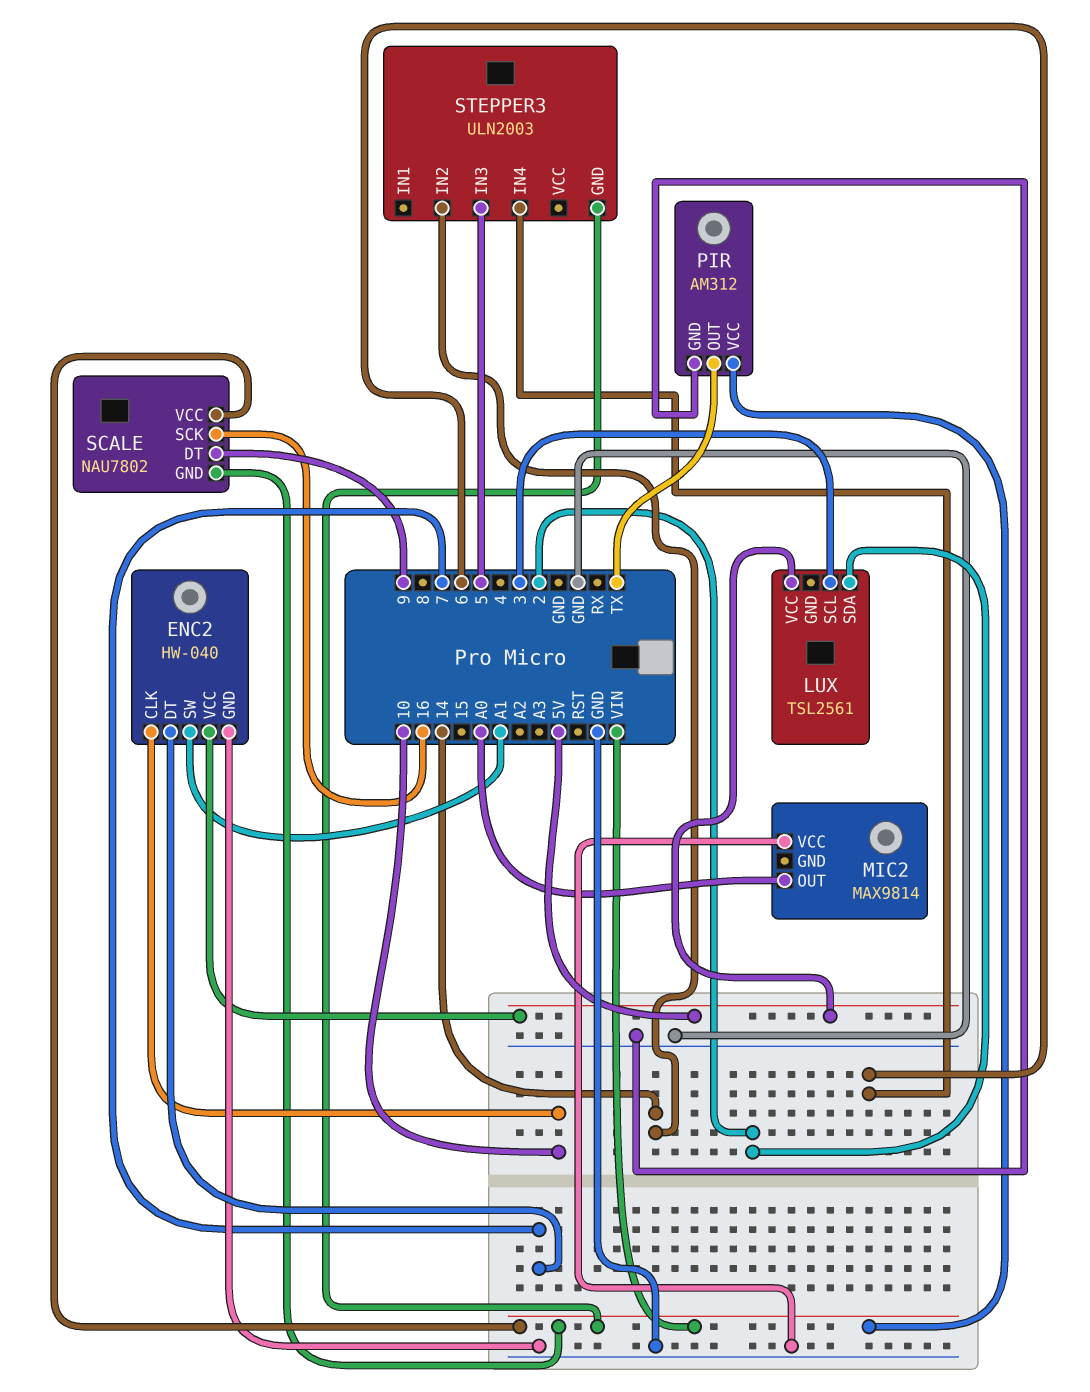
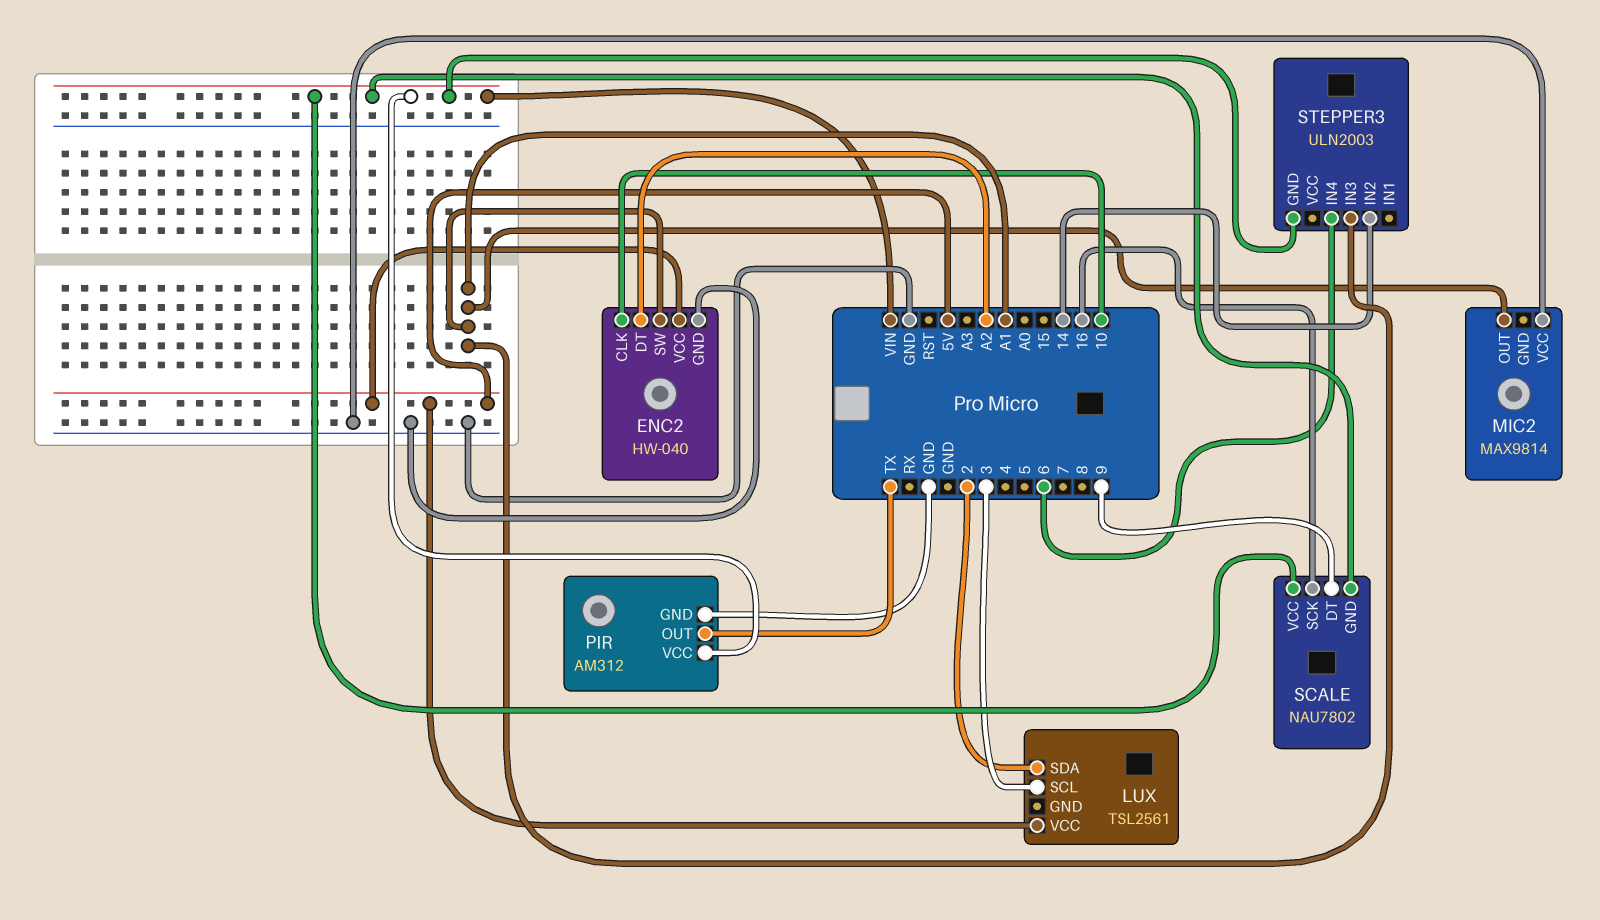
ENC2 pin DT: 7 -> A2
MIC2 pin OUT: A0 -> A1
STEPPER3 pin IN3: 5 -> A1

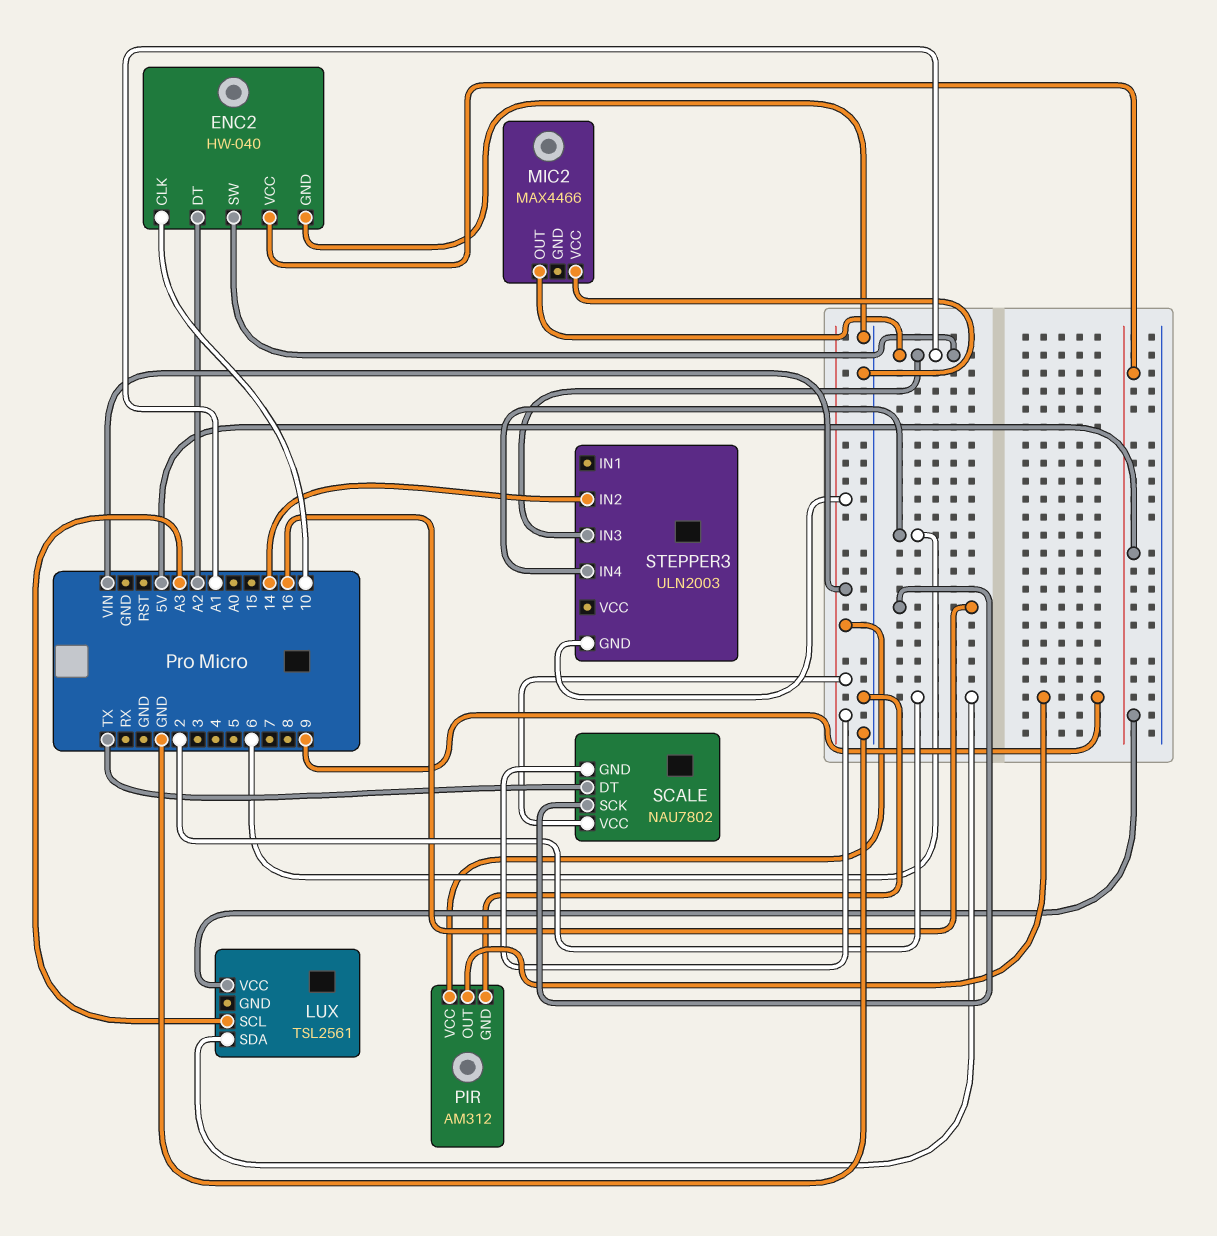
LUX pin SCL: 3 -> A3
MIC2: MAX9814 -> MAX4466
PIR pin OUT: TX -> 9
SCALE pin DT: 9 -> TX

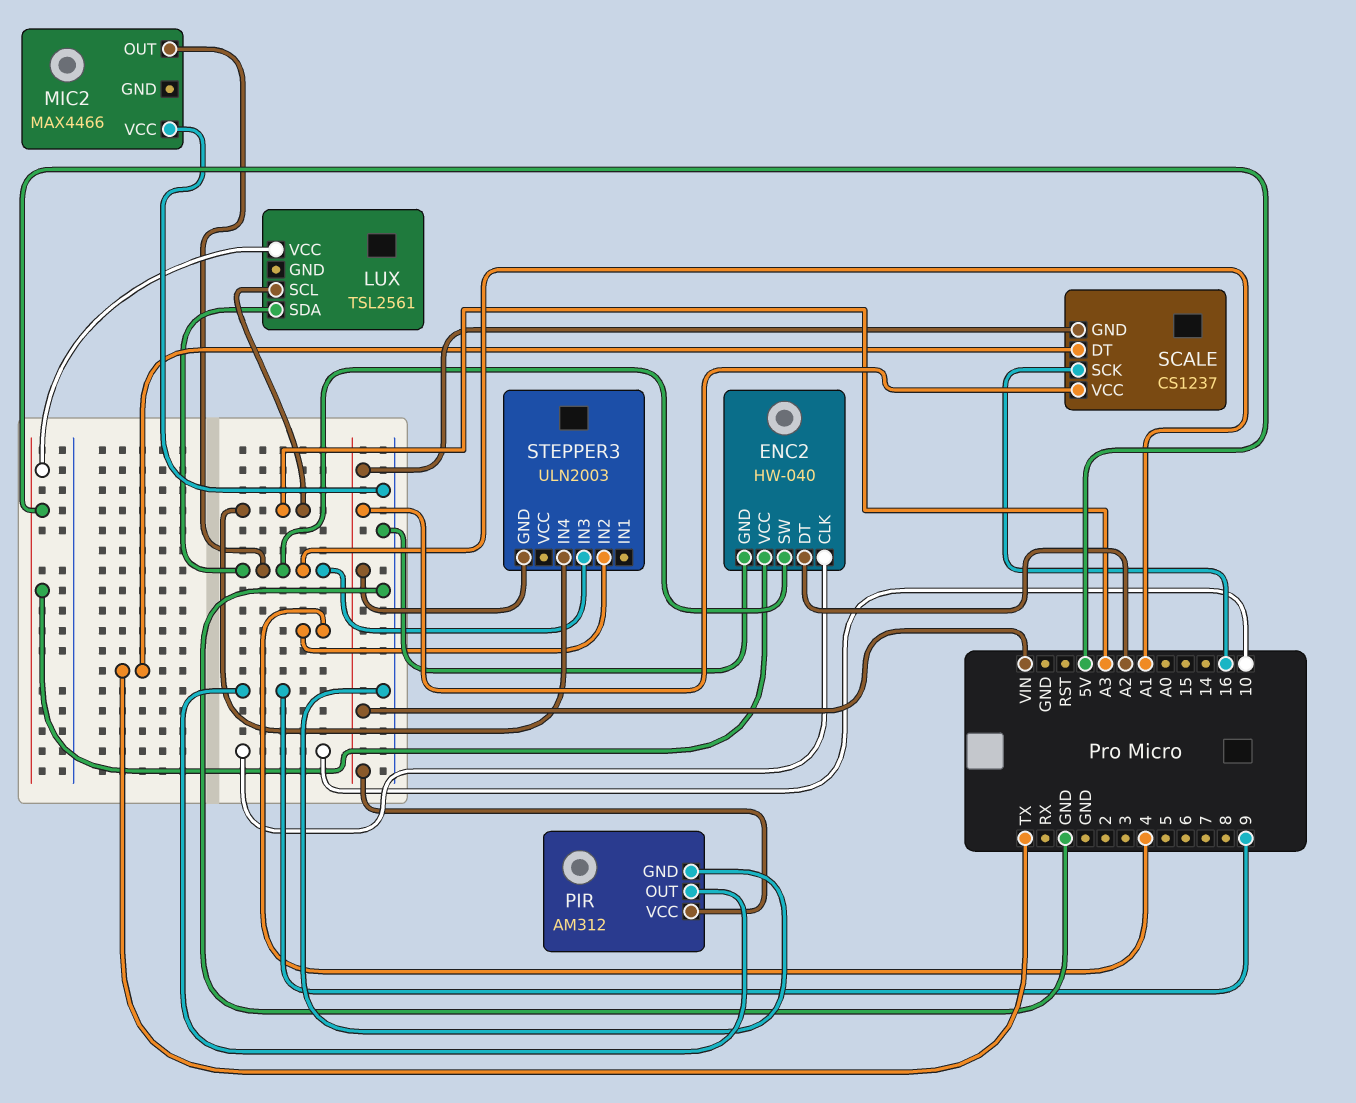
LUX pin SDA: 2 -> A1
SCALE: NAU7802 -> CS1237
STEPPER3 pin IN2: 14 -> 4
STEPPER3 pin IN4: 6 -> A3

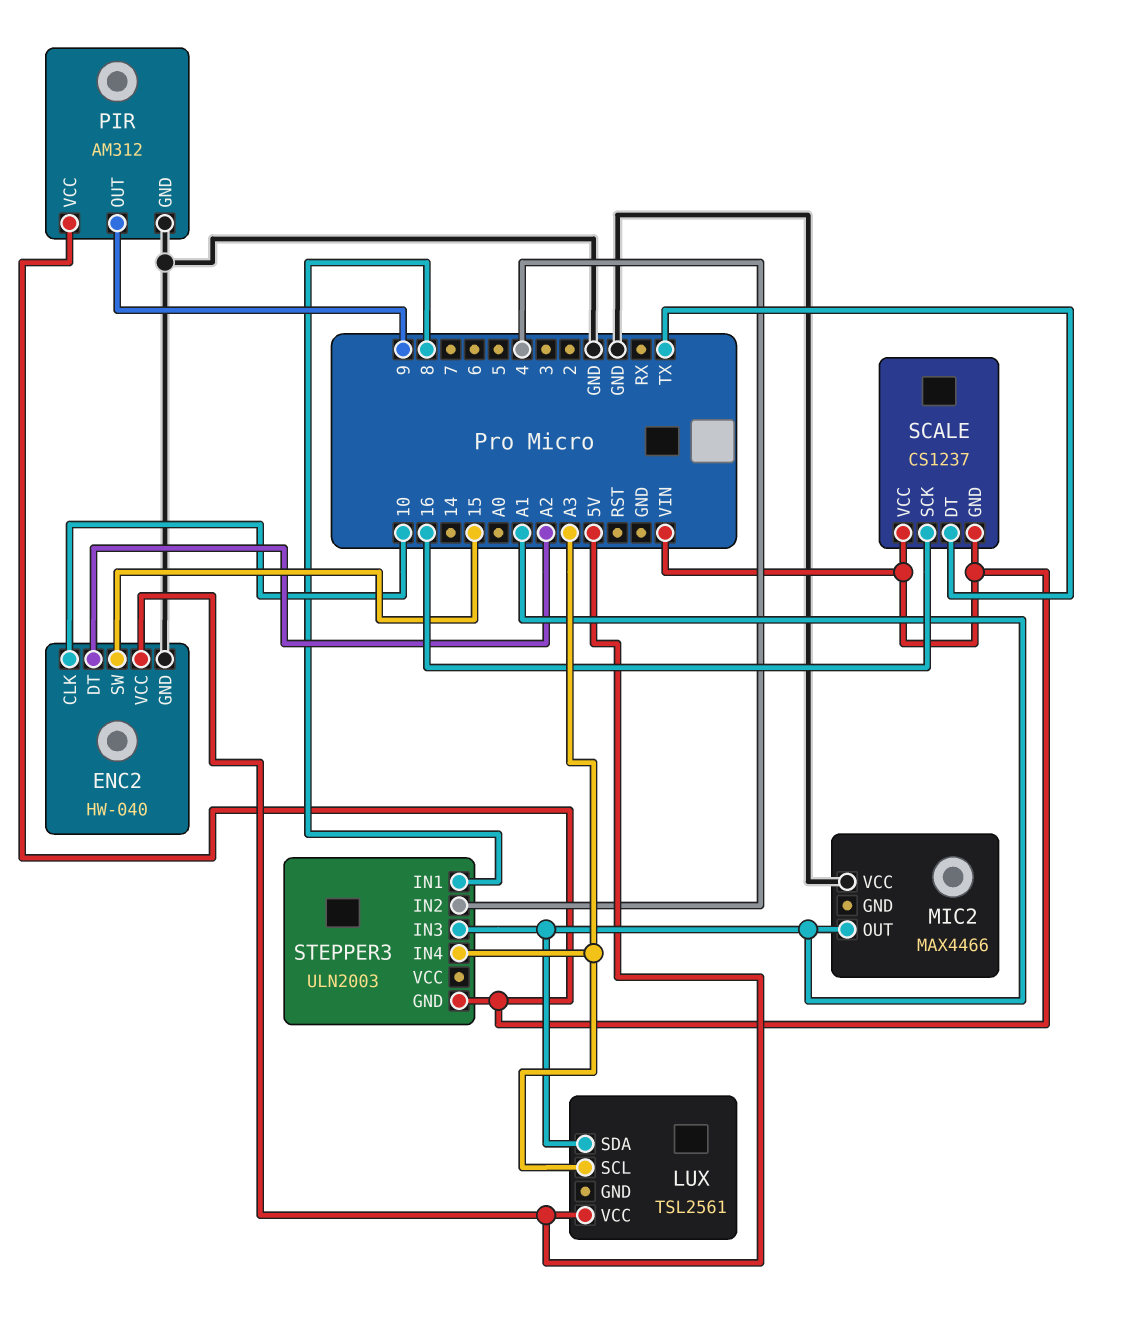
ENC2 pin SW: A1 -> 15
STEPPER3 pin IN1: none -> 8

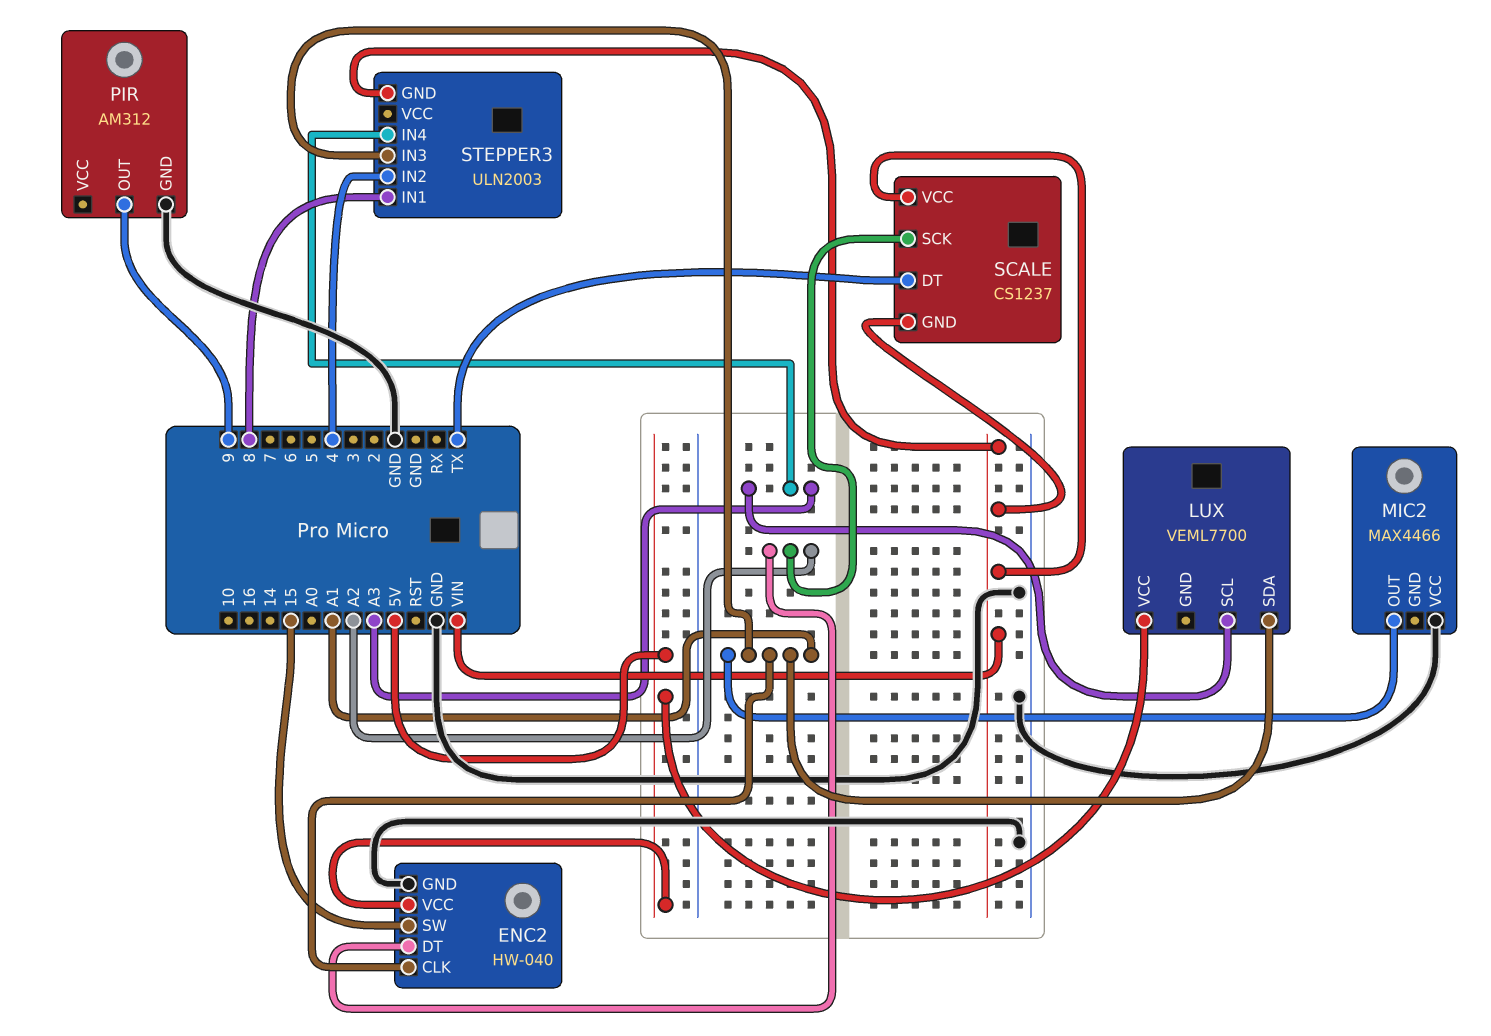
ENC2 pin CLK: 10 -> A1
LUX: TSL2561 -> VEML7700
PIR pin VCC: VIN -> none
SCALE pin SCK: 16 -> A2

